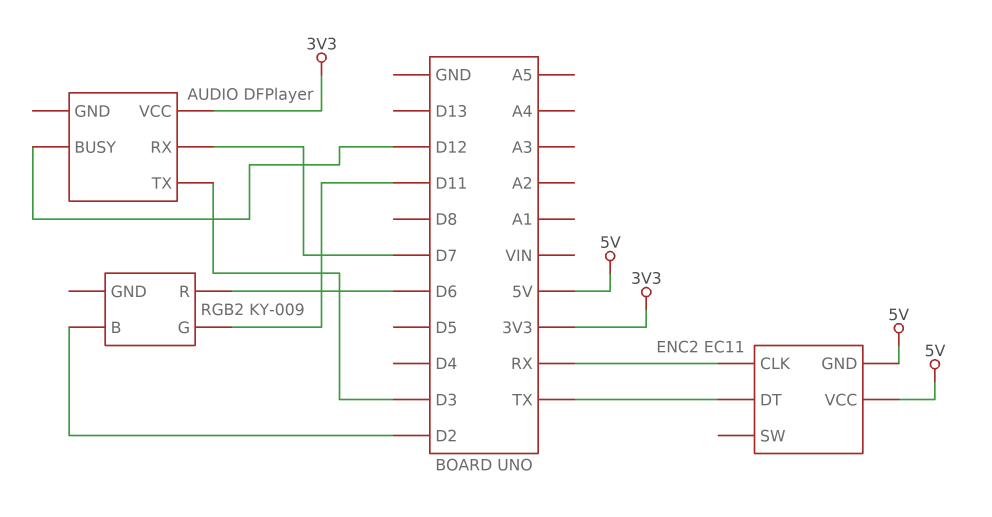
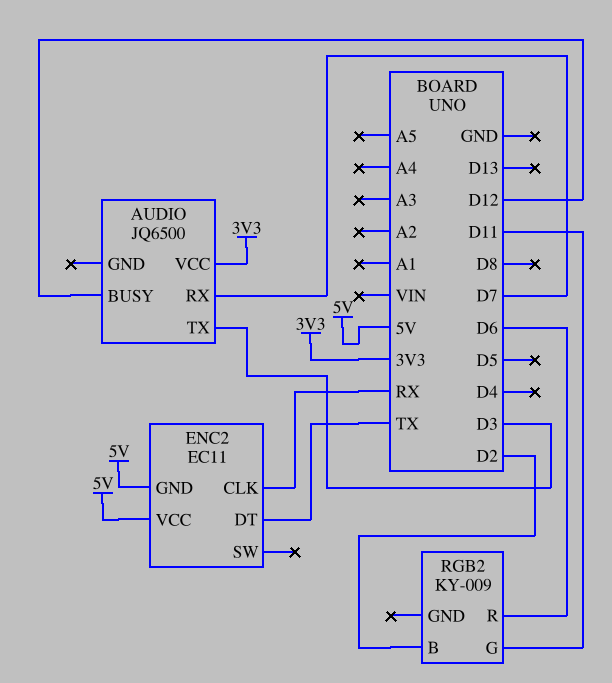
AUDIO: DFPlayer -> JQ6500

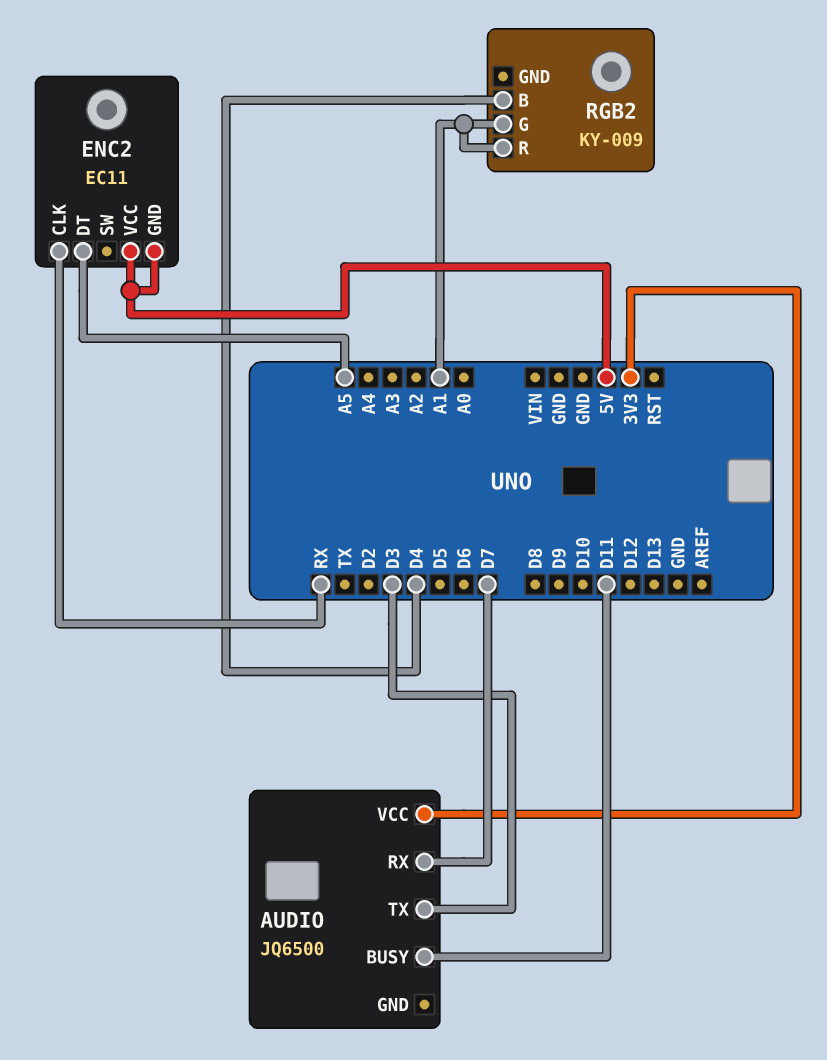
AUDIO pin BUSY: D12 -> D11
ENC2 pin DT: TX -> A5
RGB2 pin B: D2 -> D4
RGB2 pin G: D11 -> A1
RGB2 pin R: D6 -> A1

